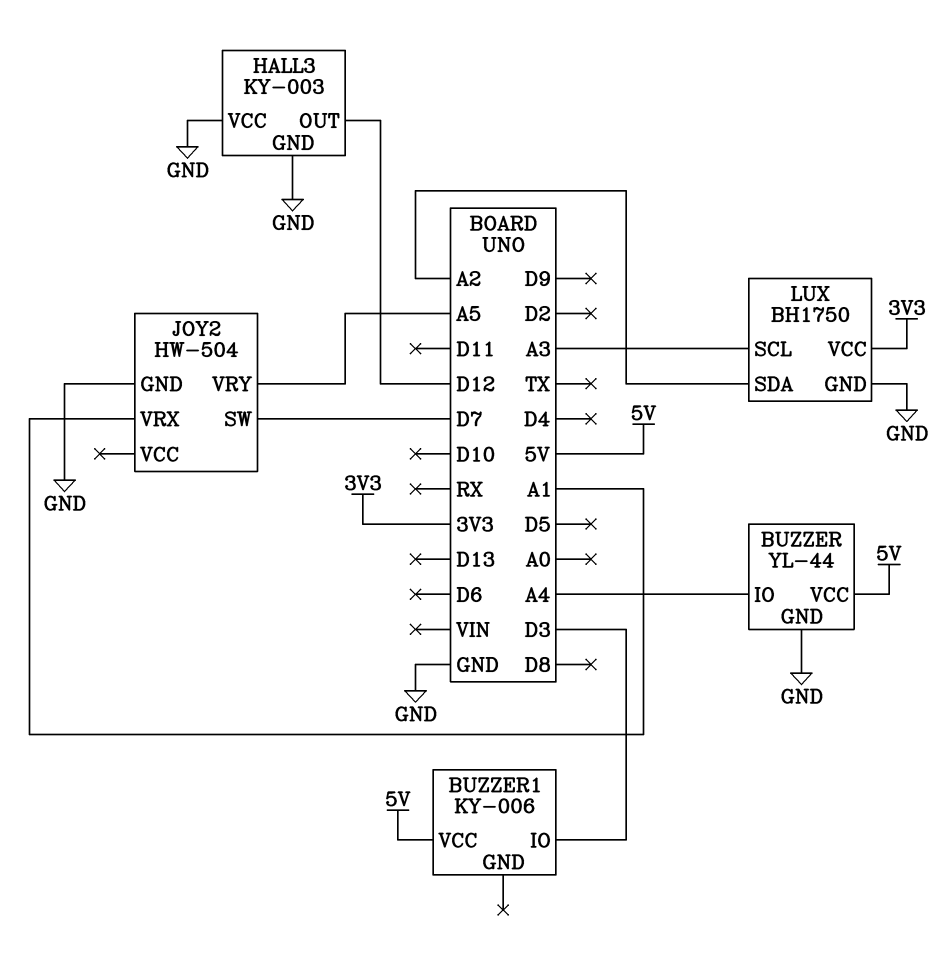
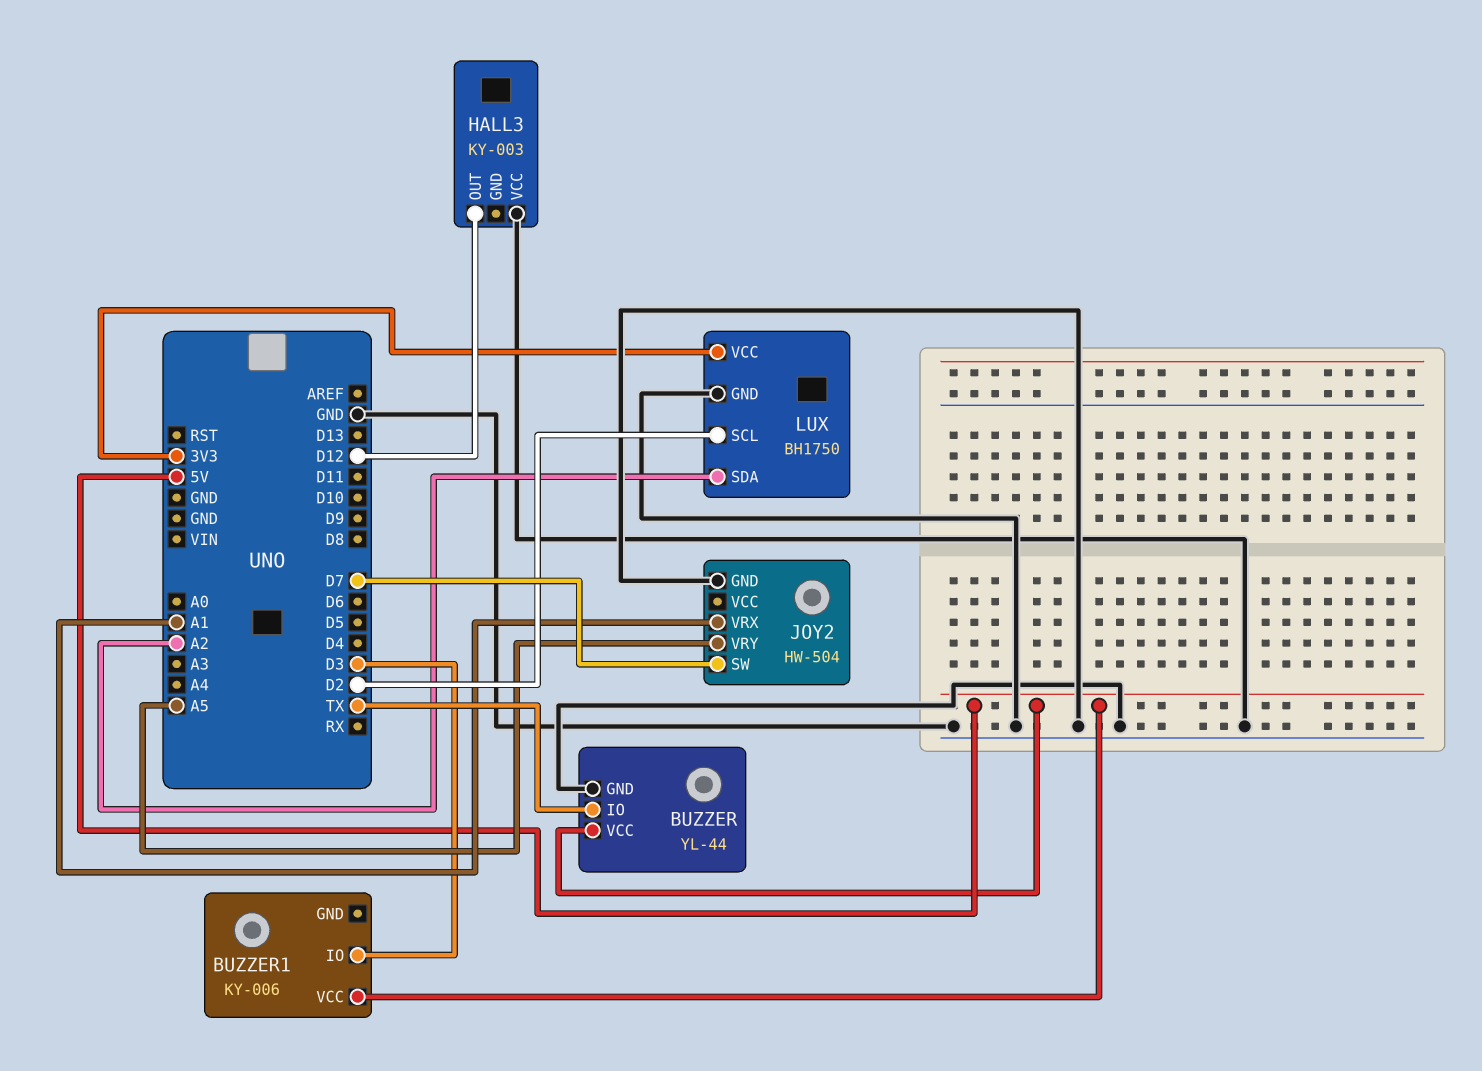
BUZZER pin IO: A4 -> TX
HALL3 pin GND: GND -> none
LUX pin SCL: A3 -> D2

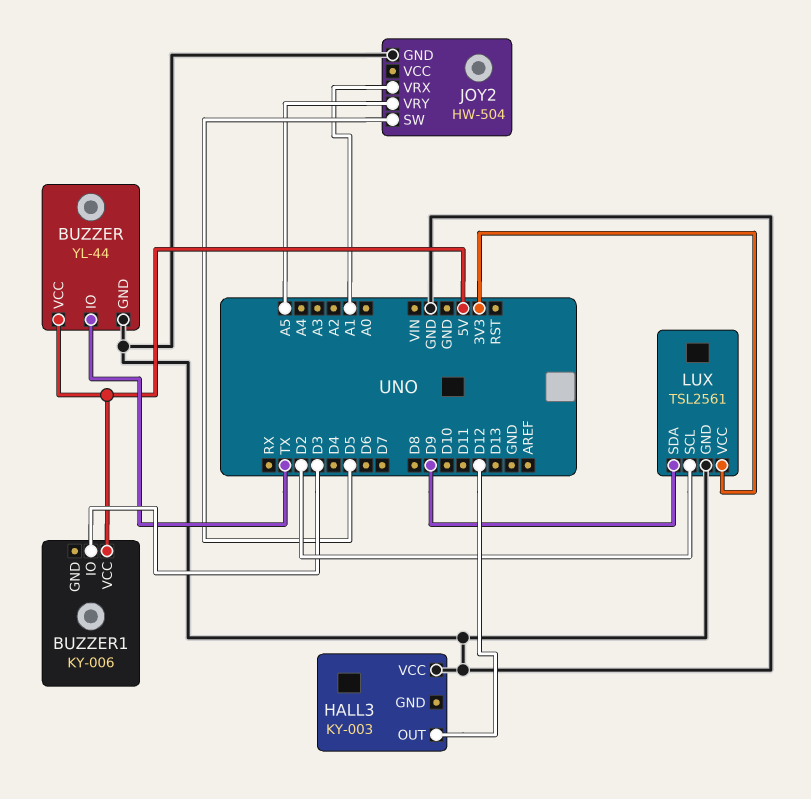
JOY2 pin SW: D7 -> D5
LUX: BH1750 -> TSL2561
LUX pin SDA: A2 -> D9

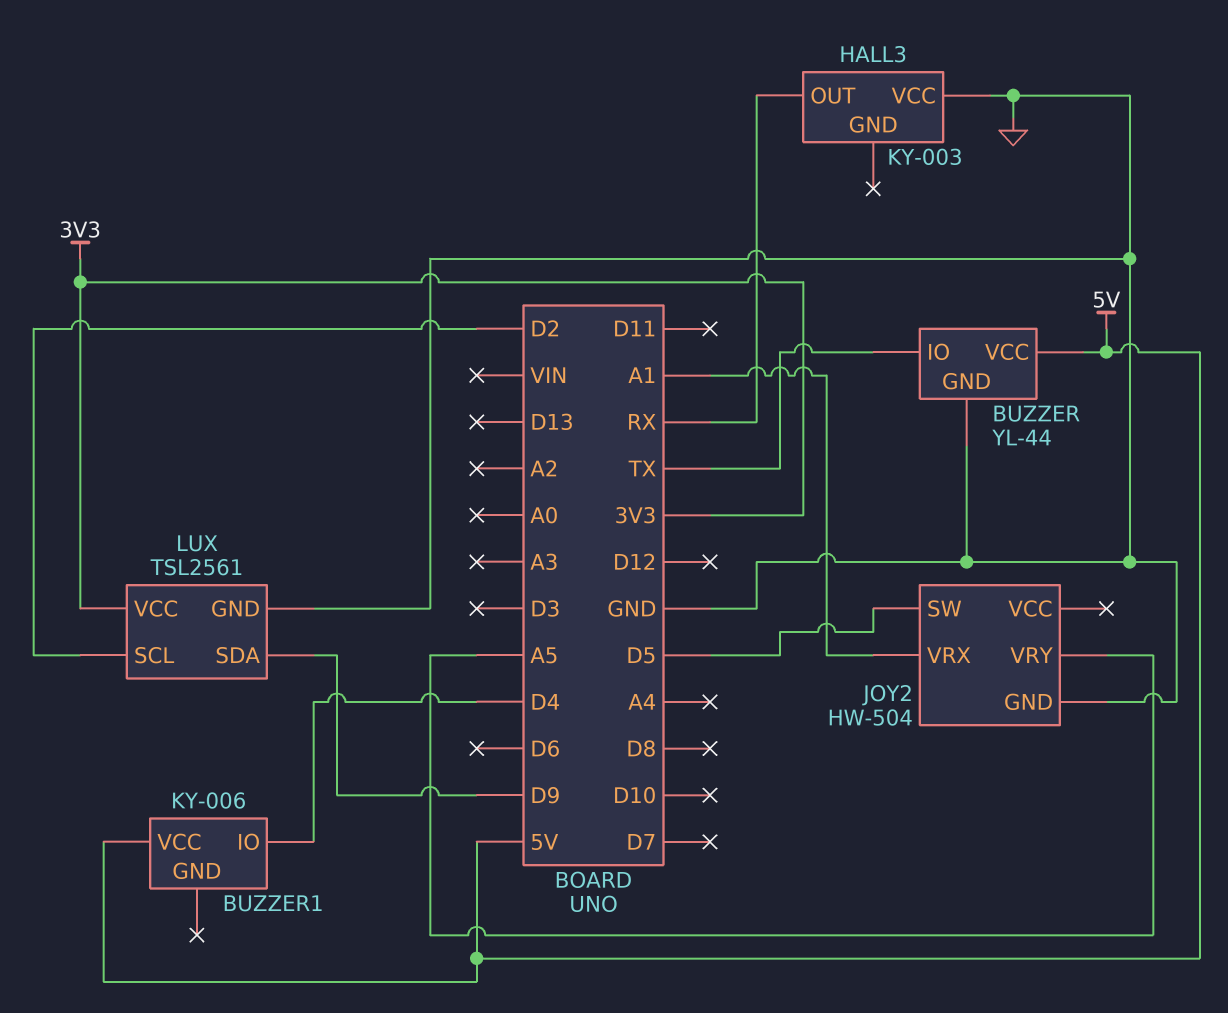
BUZZER1 pin IO: D3 -> D4
HALL3 pin OUT: D12 -> RX

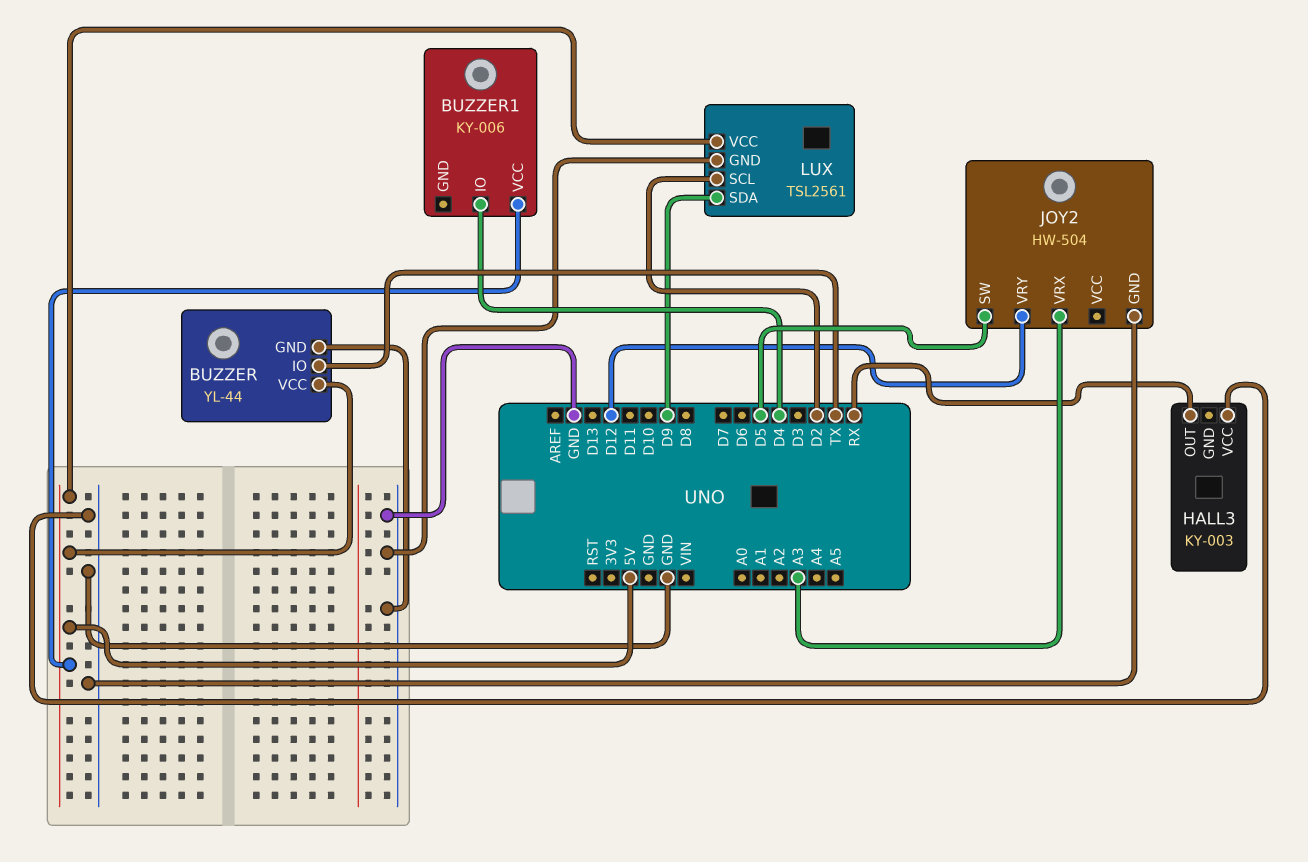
JOY2 pin VRX: A1 -> A3
JOY2 pin VRY: A5 -> D12
LUX pin VCC: 3V3 -> 5V

